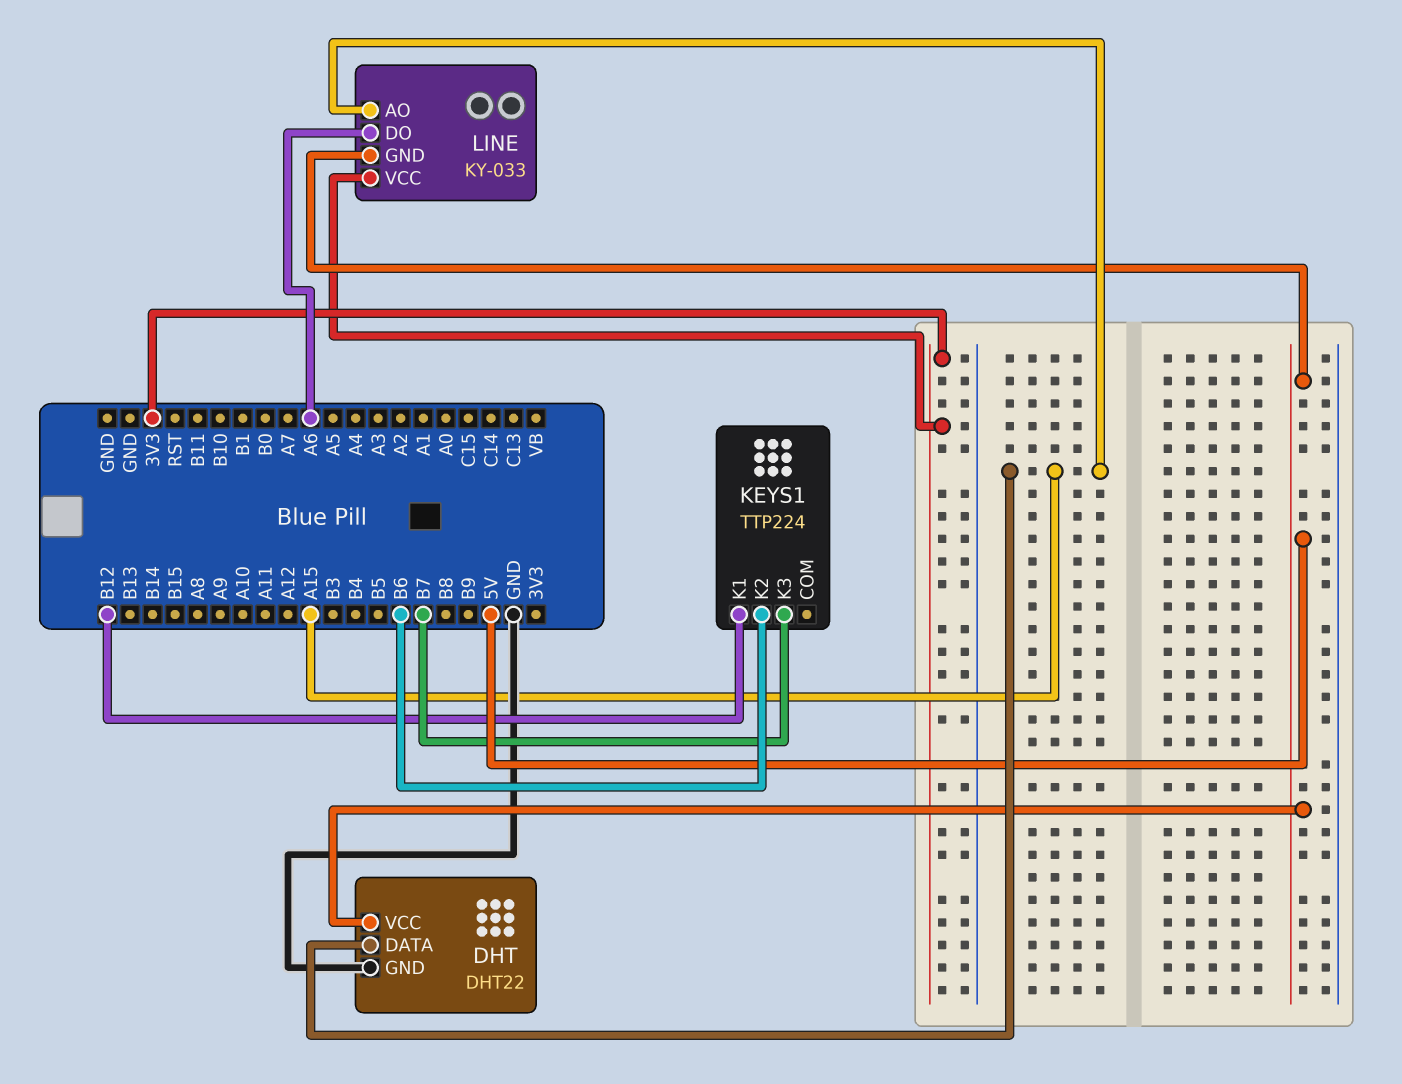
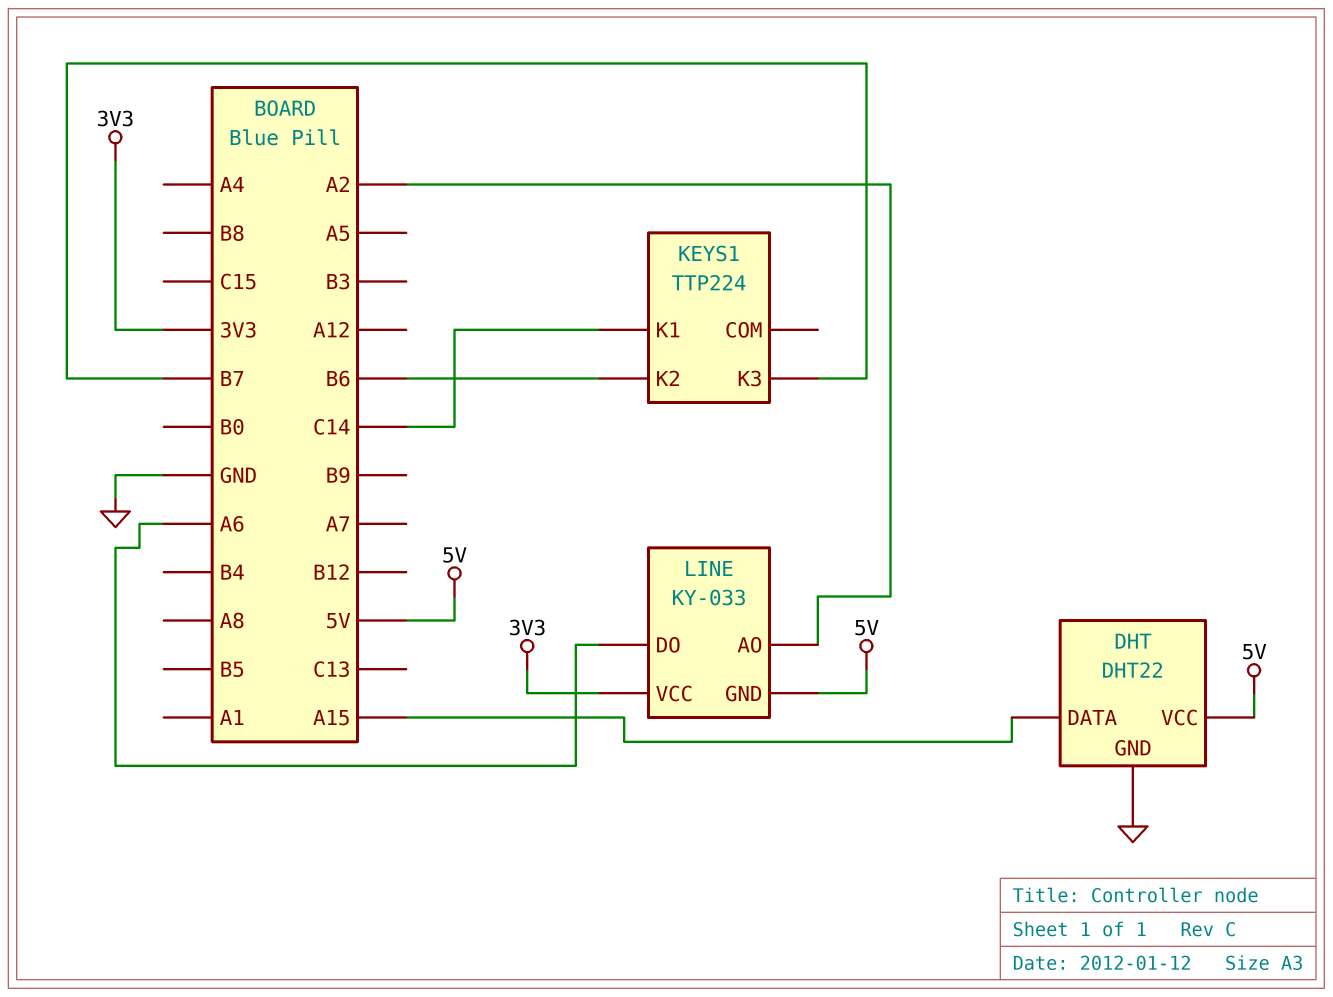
KEYS1 pin K1: B12 -> C14
LINE pin AO: A15 -> A2

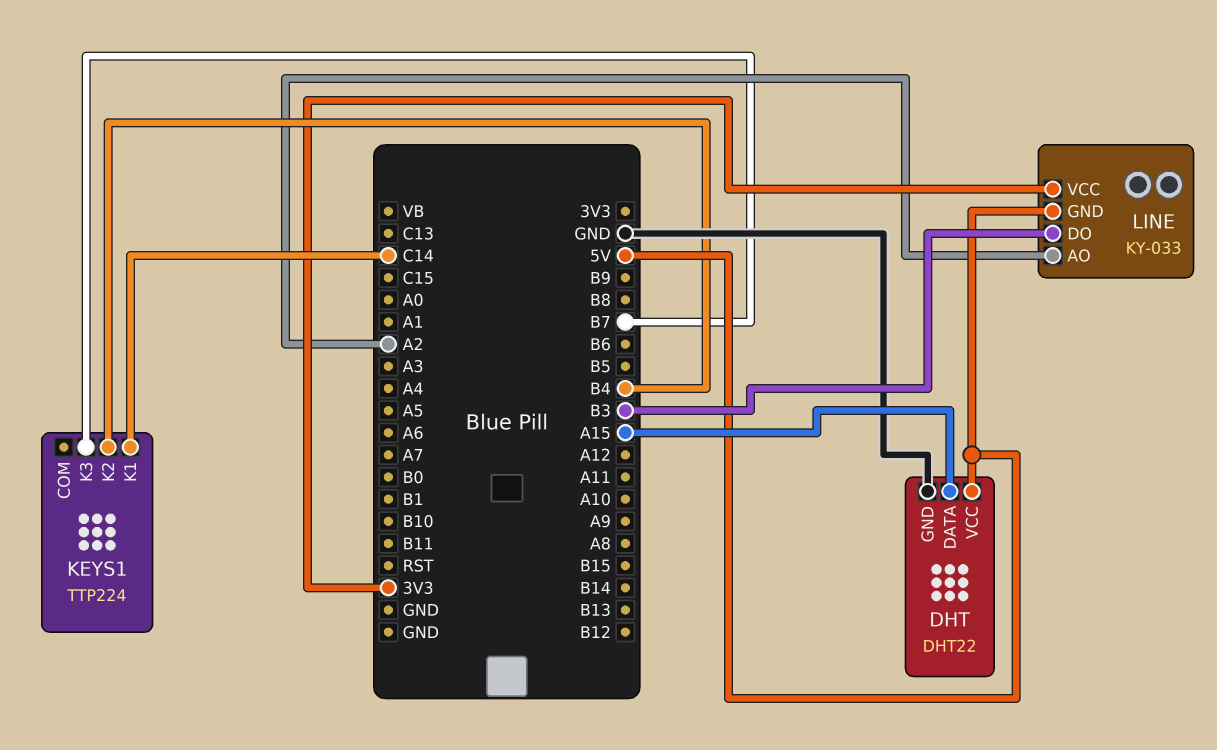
KEYS1 pin K2: B6 -> B4
LINE pin DO: A6 -> B3

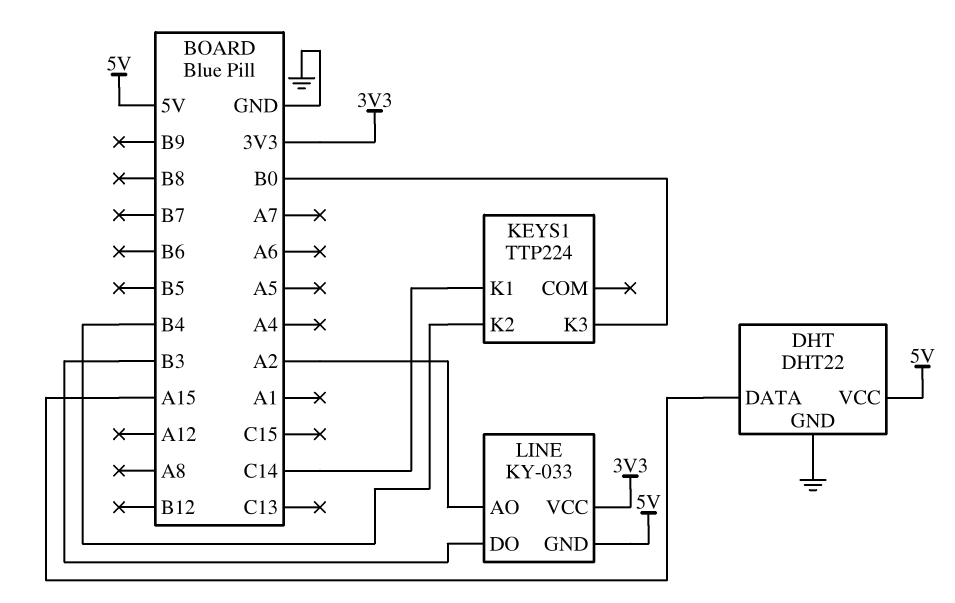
KEYS1 pin K3: B7 -> B0

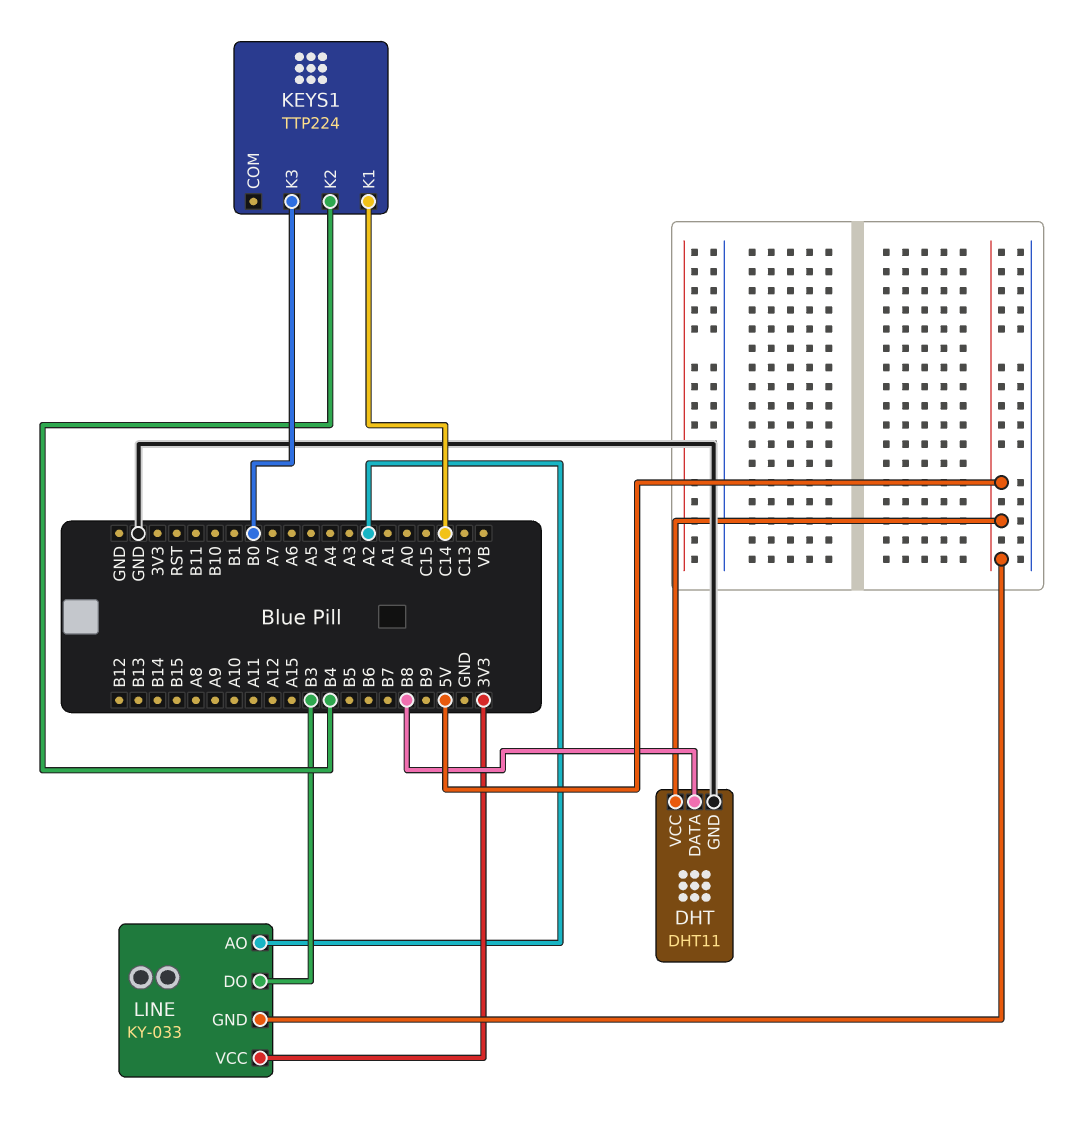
DHT: DHT22 -> DHT11
DHT pin DATA: A15 -> B8

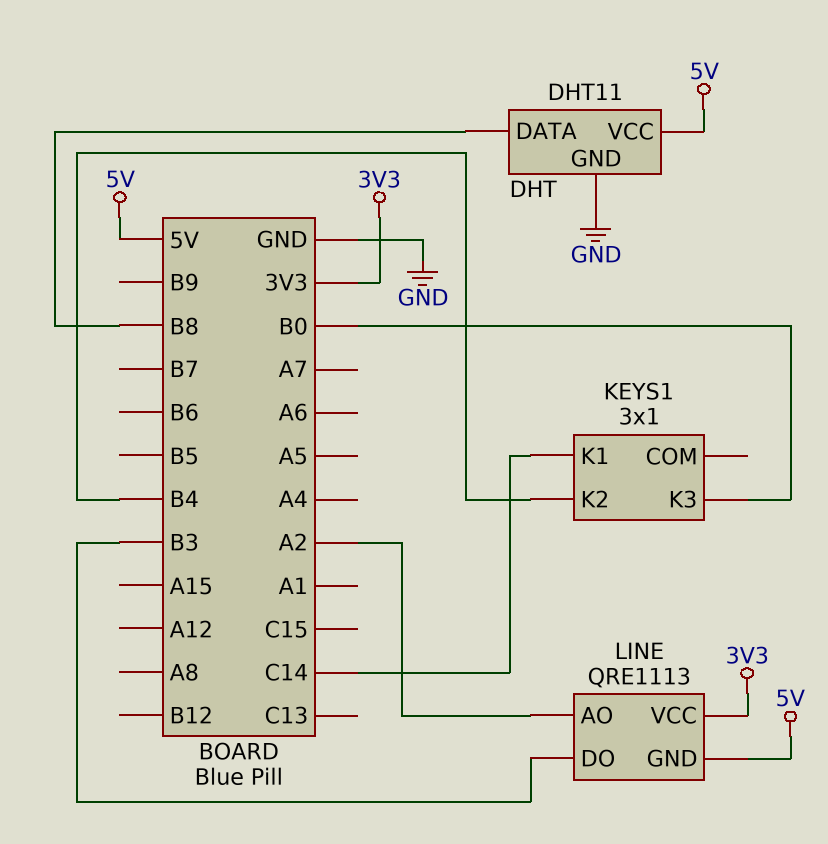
KEYS1: TTP224 -> 3x1
LINE: KY-033 -> QRE1113

